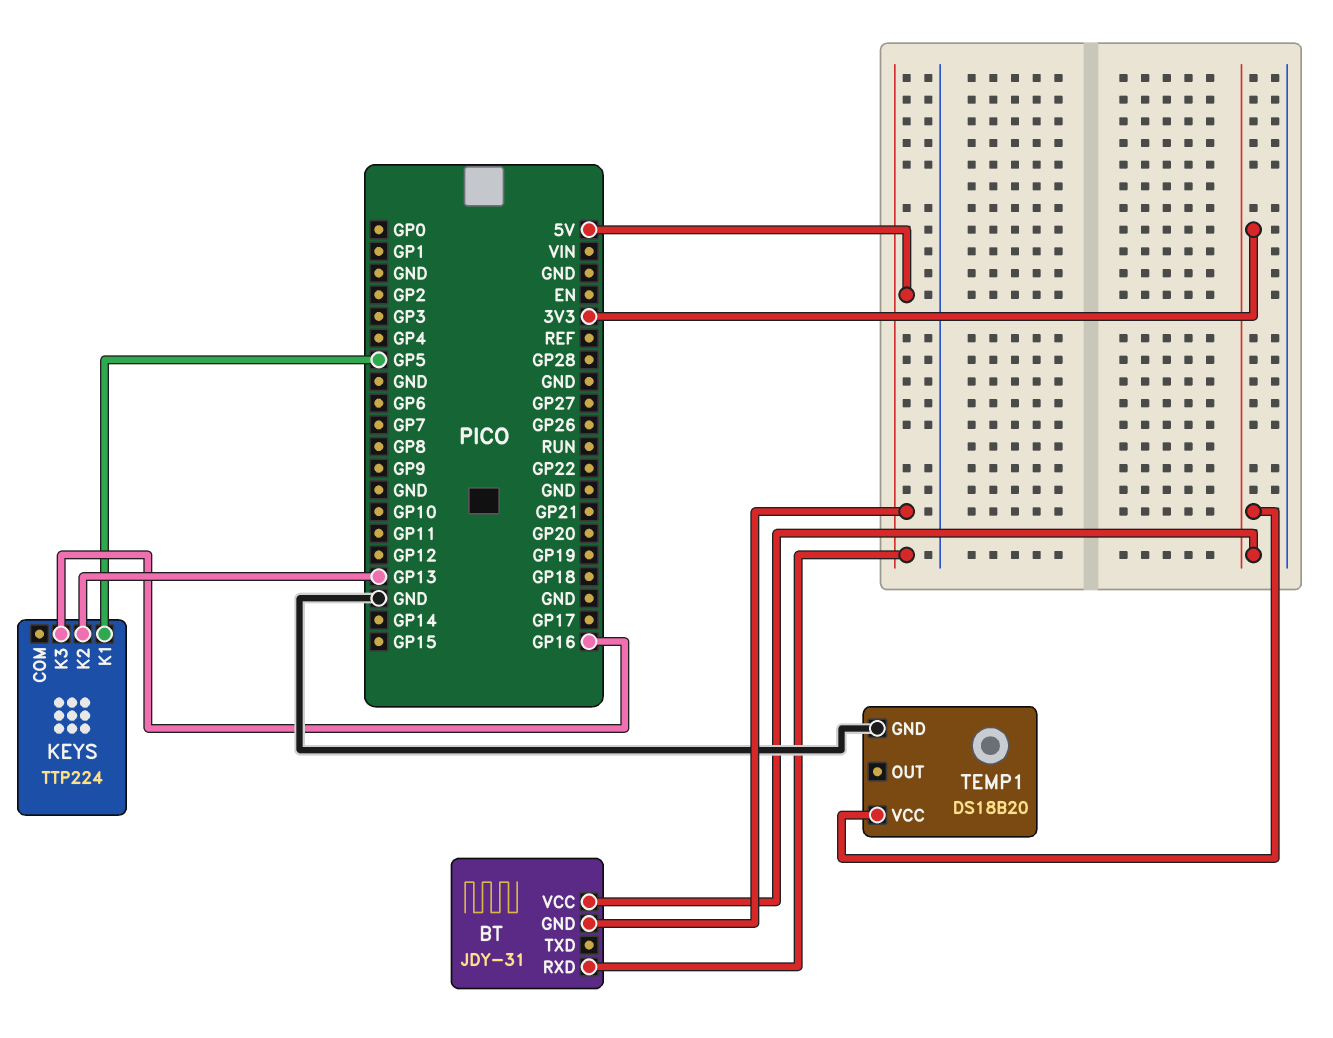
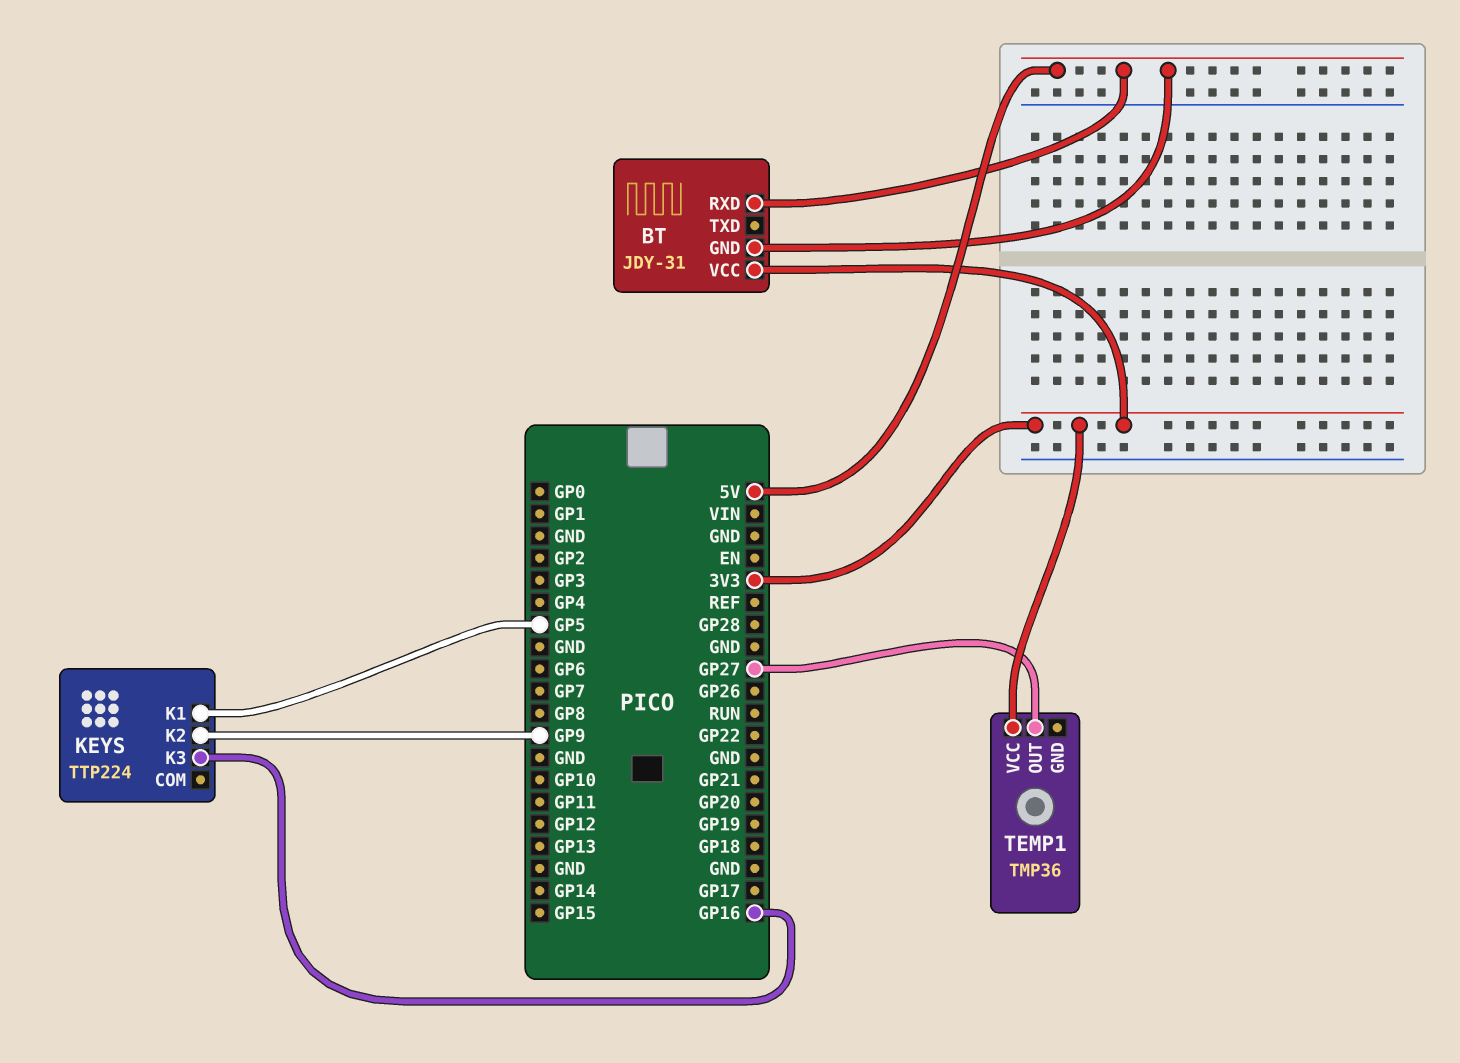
KEYS pin K2: GP13 -> GP9
TEMP1: DS18B20 -> TMP36
TEMP1 pin GND: GND -> none
TEMP1 pin OUT: none -> GP27

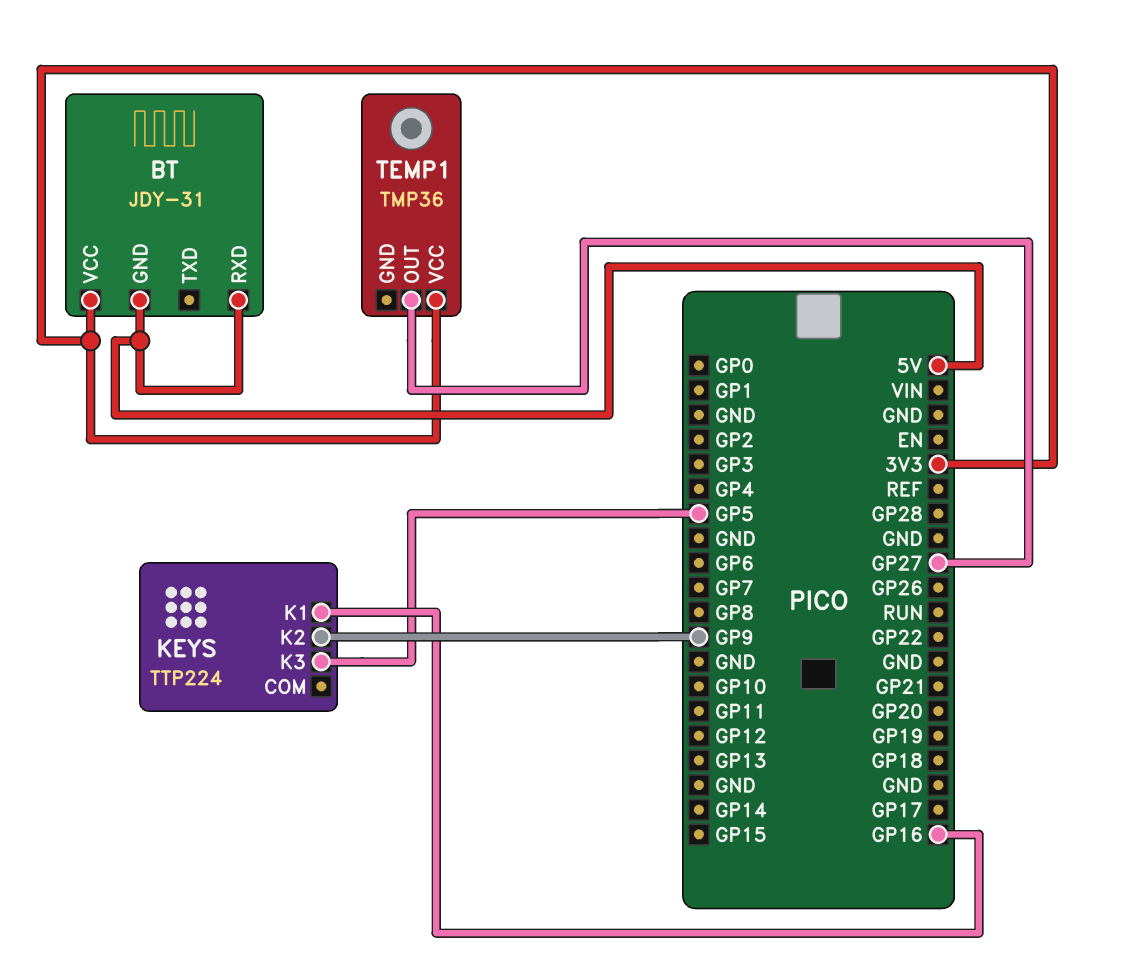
KEYS pin K1: GP5 -> GP16
KEYS pin K3: GP16 -> GP5

